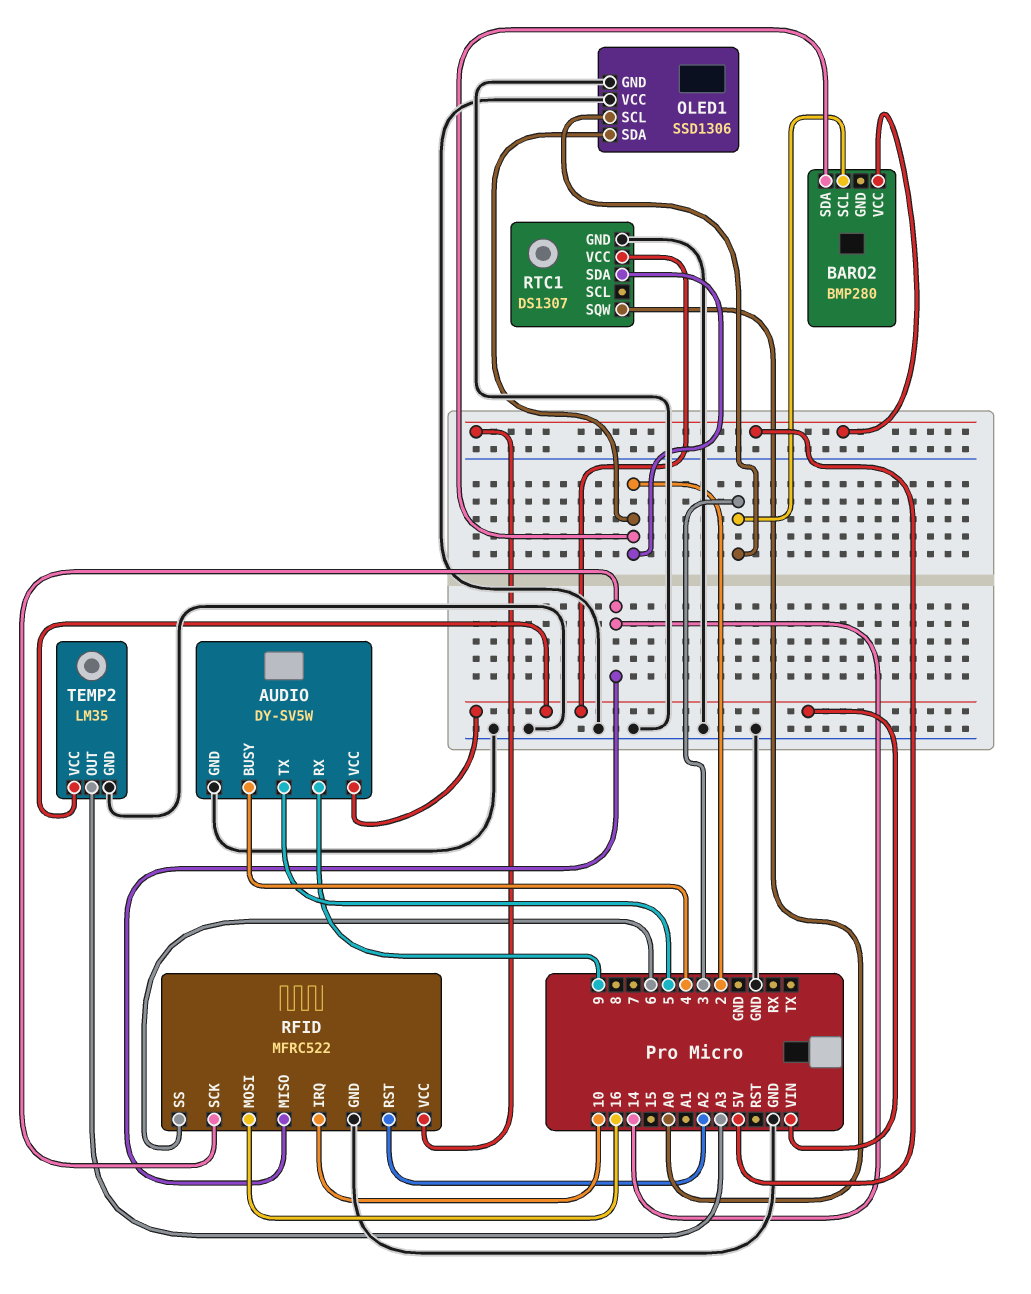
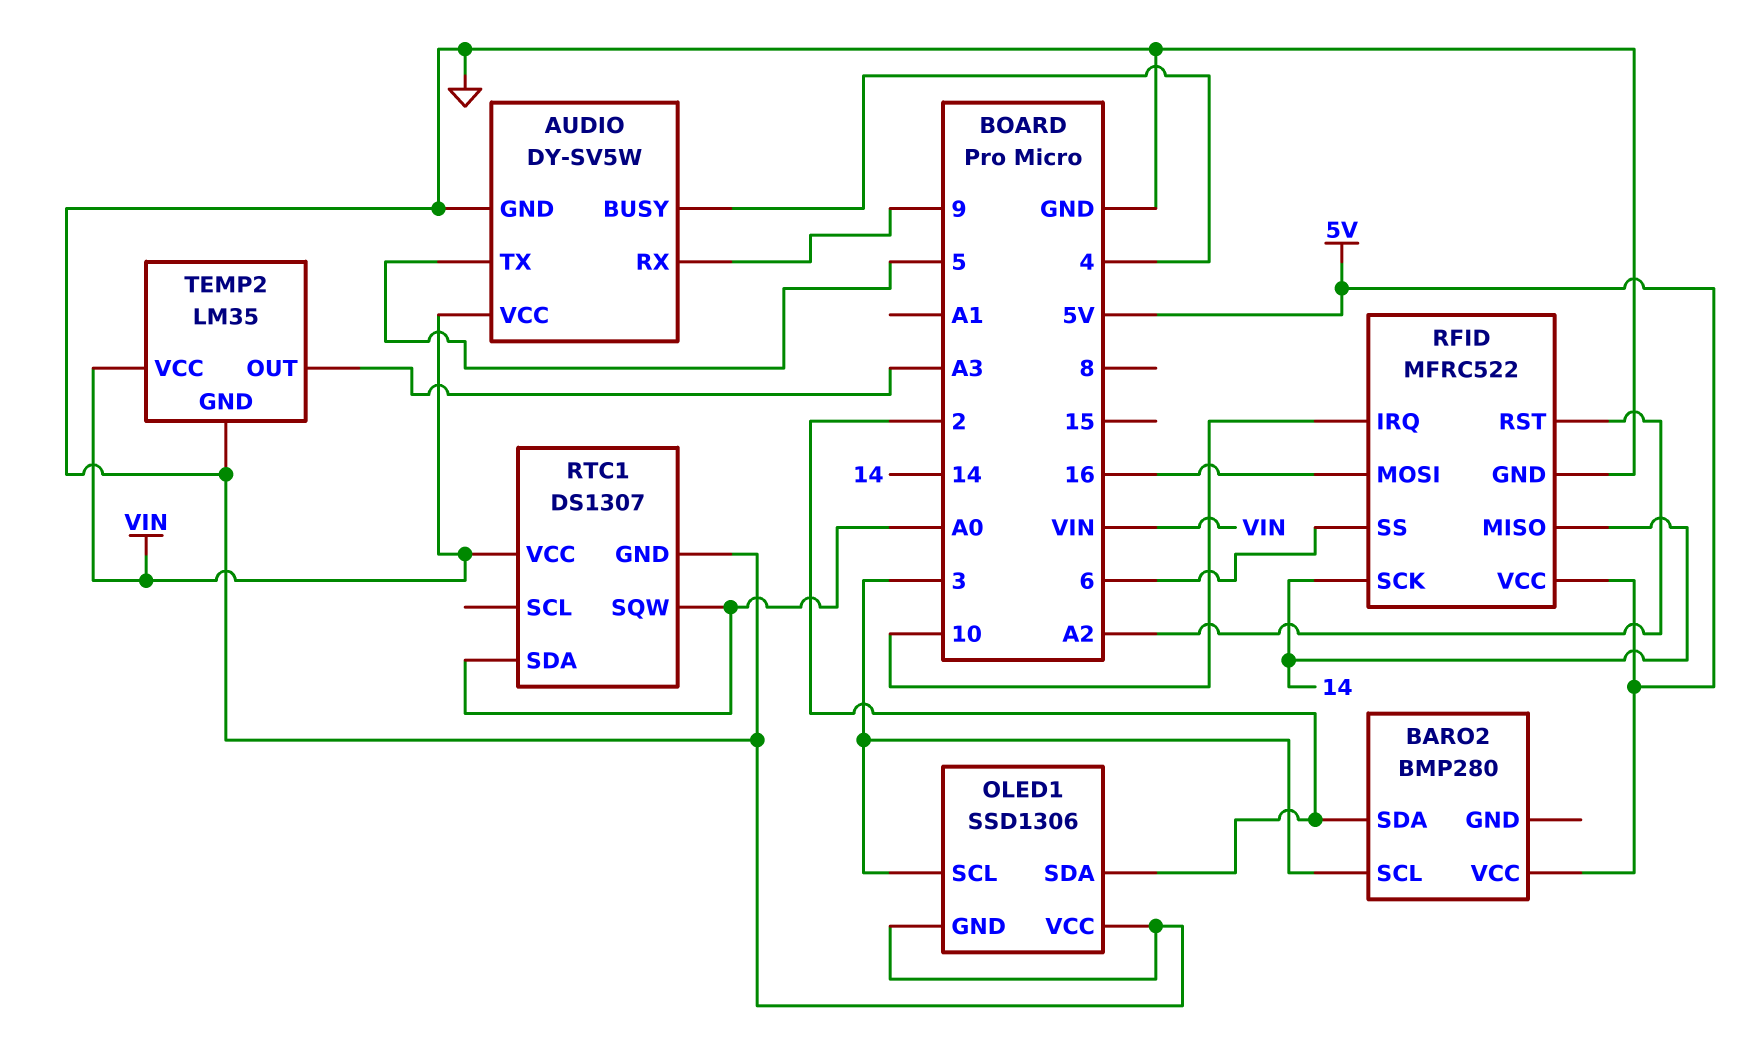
RTC1 pin SDA: 2 -> A0

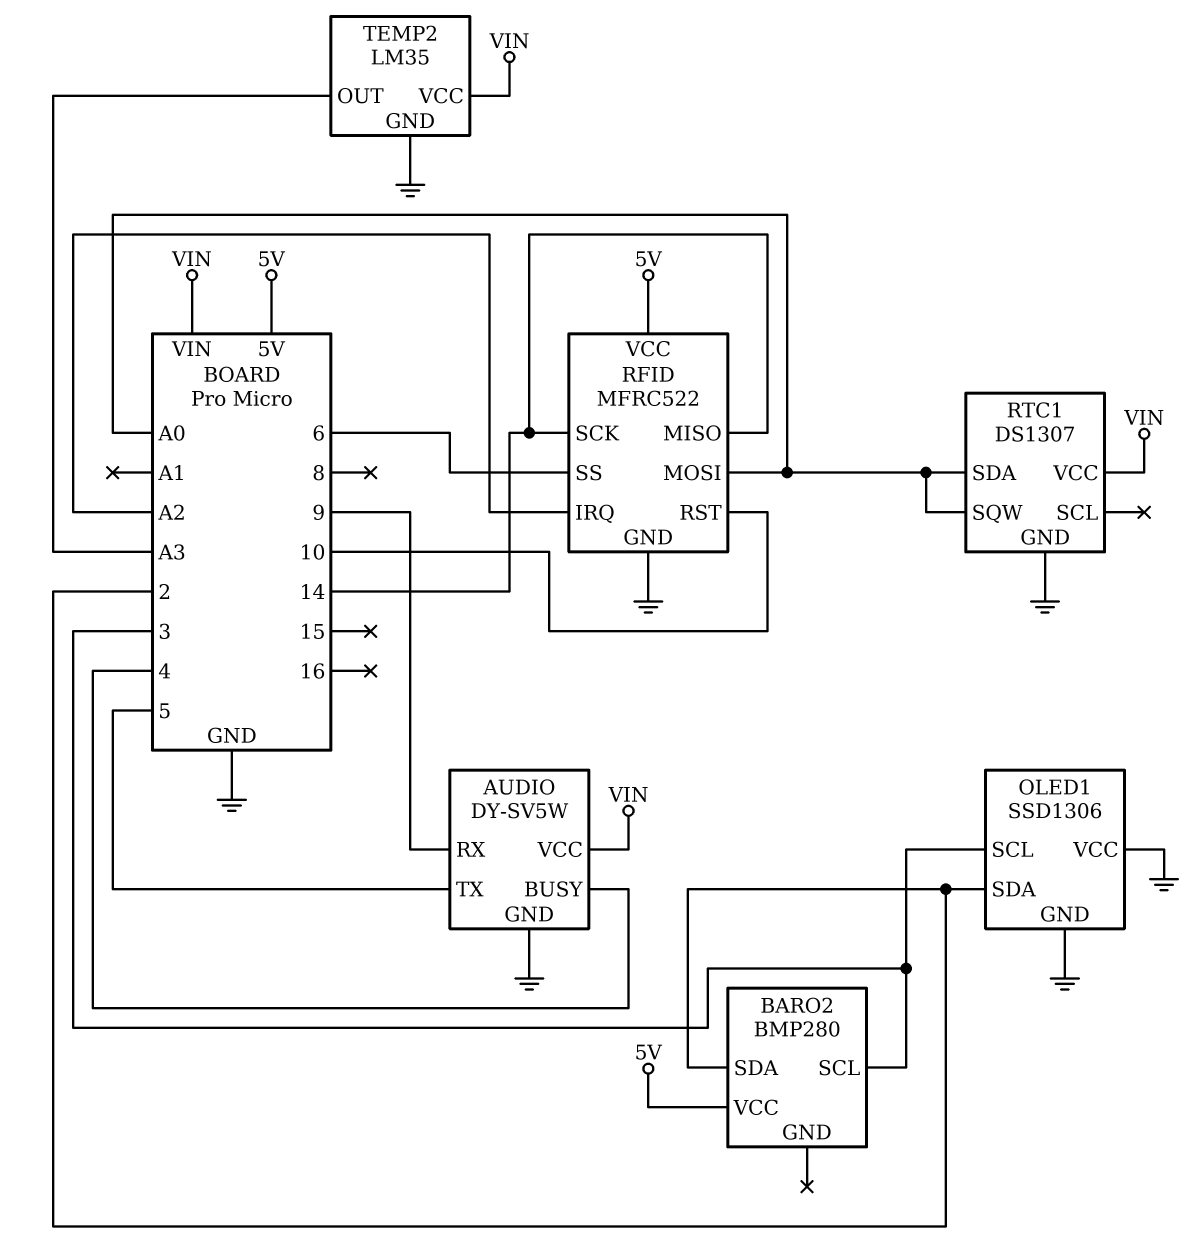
RFID pin IRQ: 10 -> A2
RFID pin MOSI: 16 -> A0
RFID pin RST: A2 -> 10

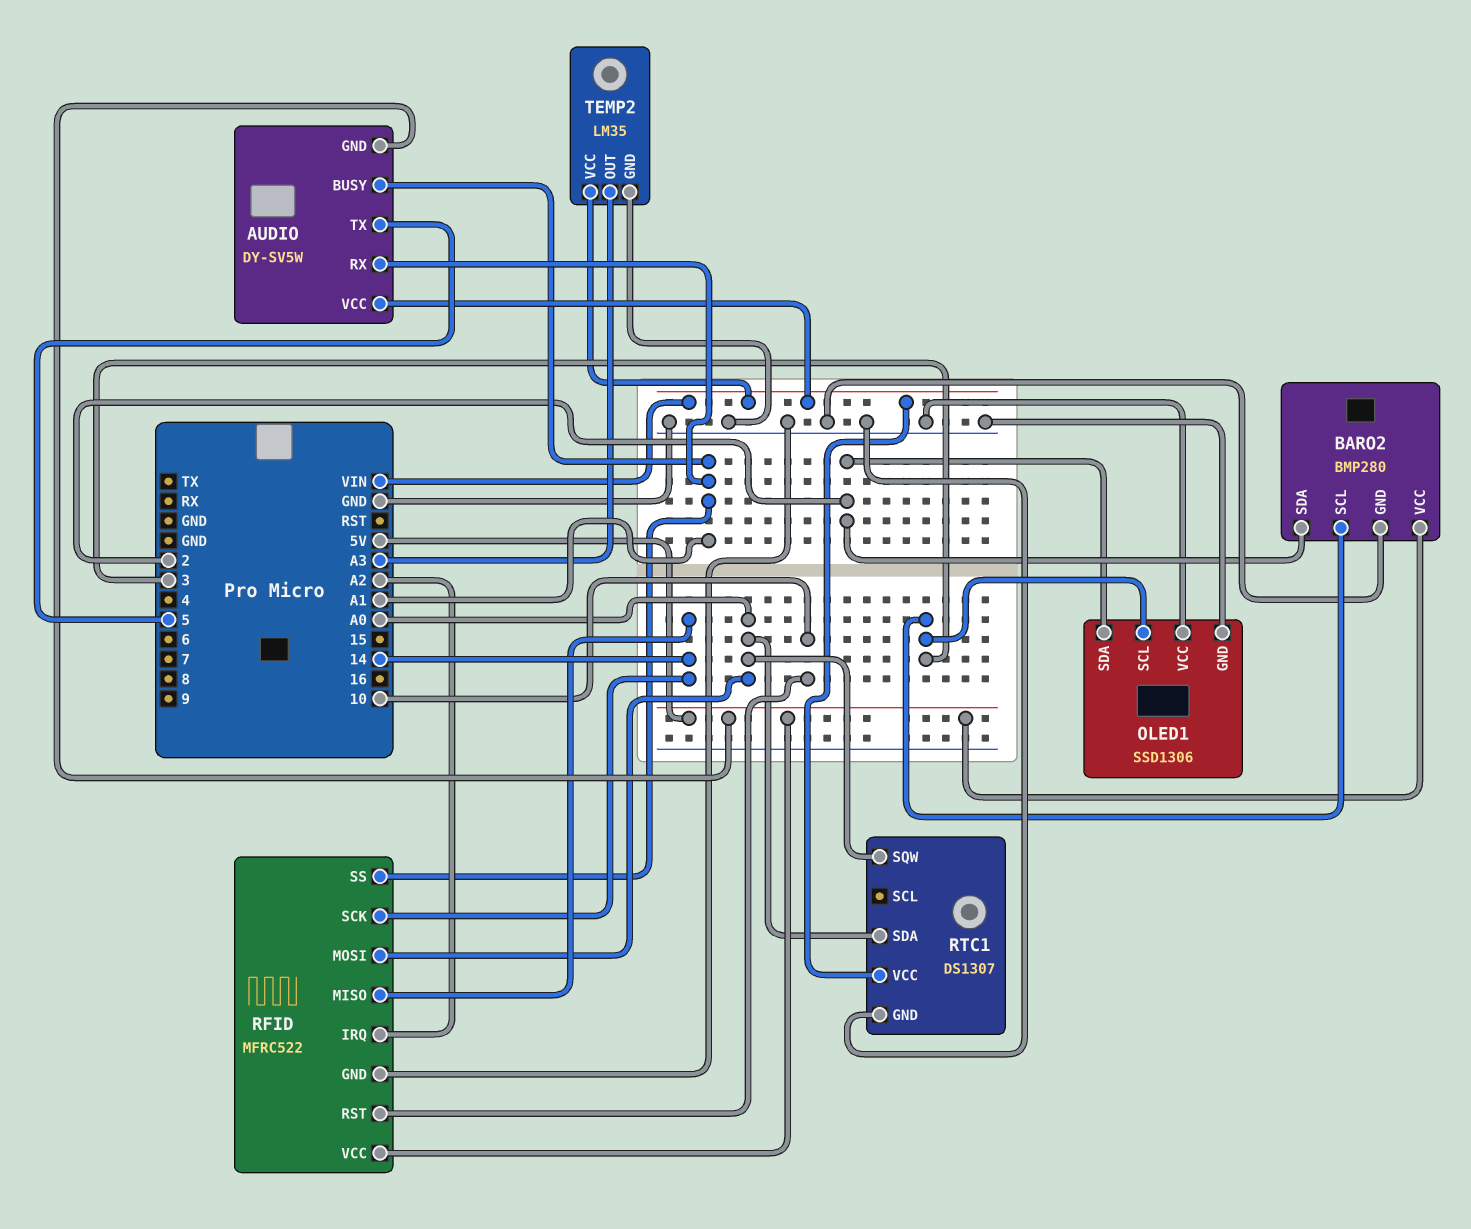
AUDIO pin BUSY: 4 -> A1
AUDIO pin GND: GND -> 5V
AUDIO pin RX: 9 -> A1
BARO2 pin GND: none -> GND
RFID pin SS: 6 -> A1

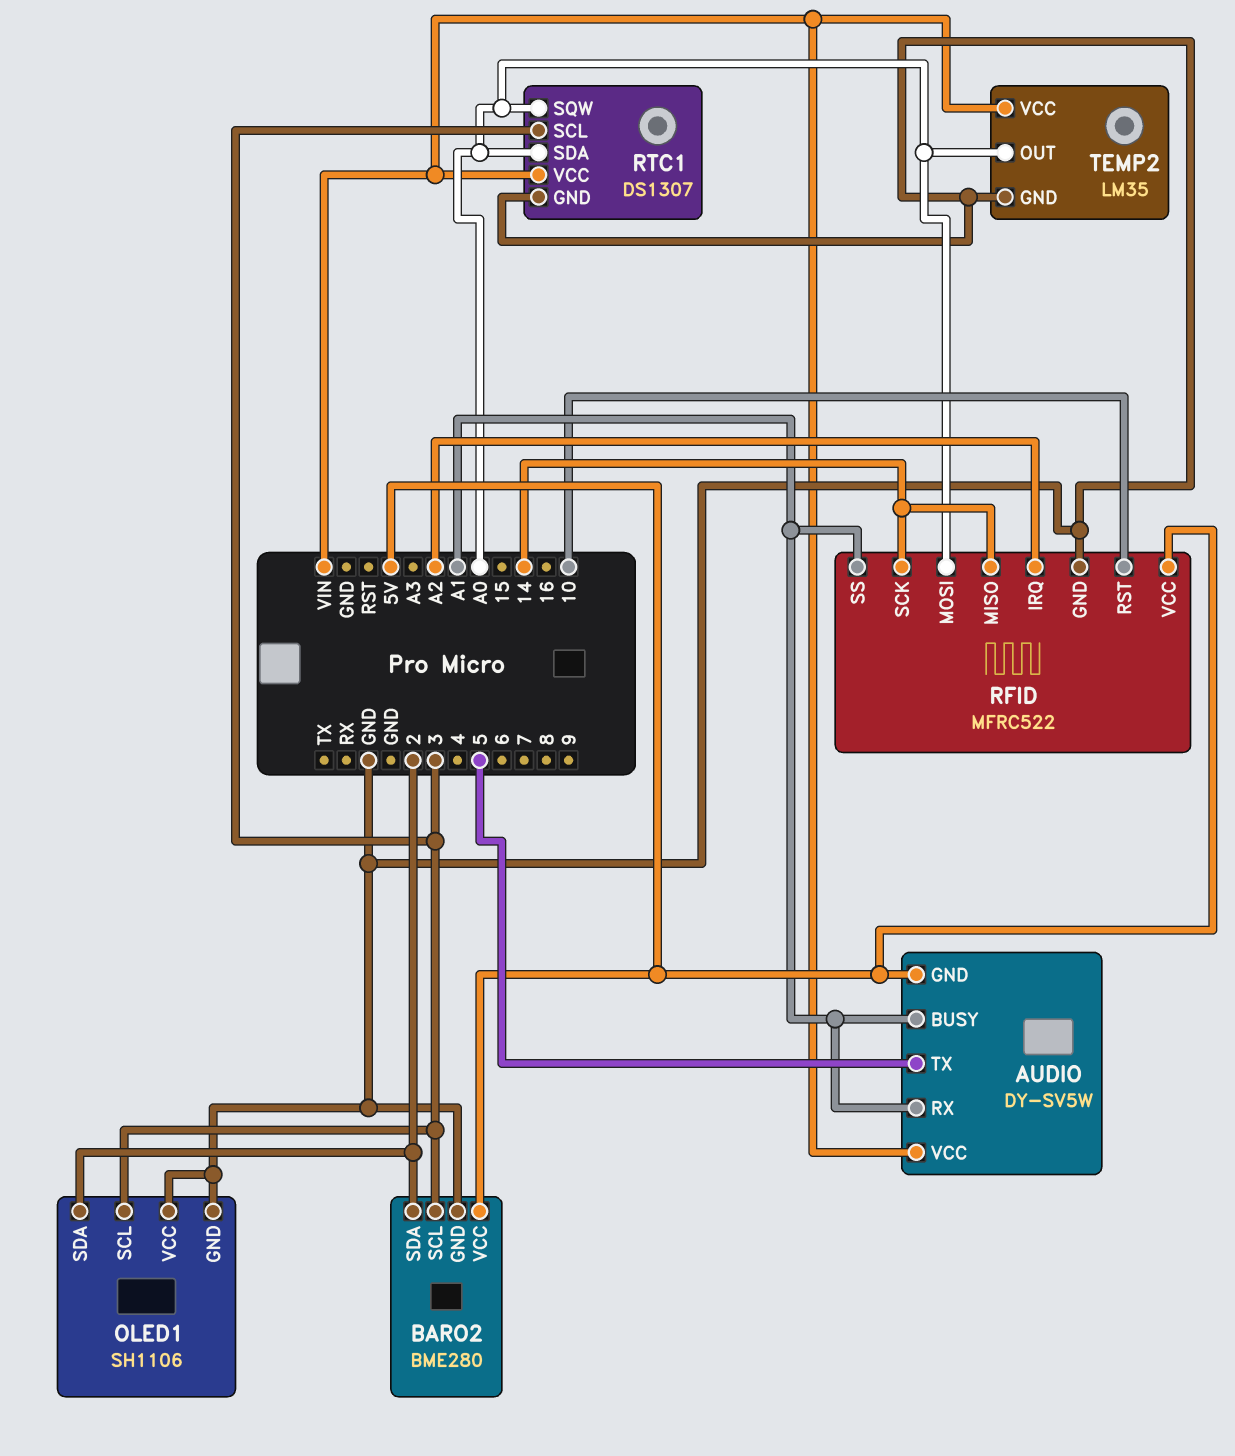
BARO2: BMP280 -> BME280
OLED1: SSD1306 -> SH1106
RTC1 pin SCL: none -> 3
TEMP2 pin OUT: A3 -> A0

